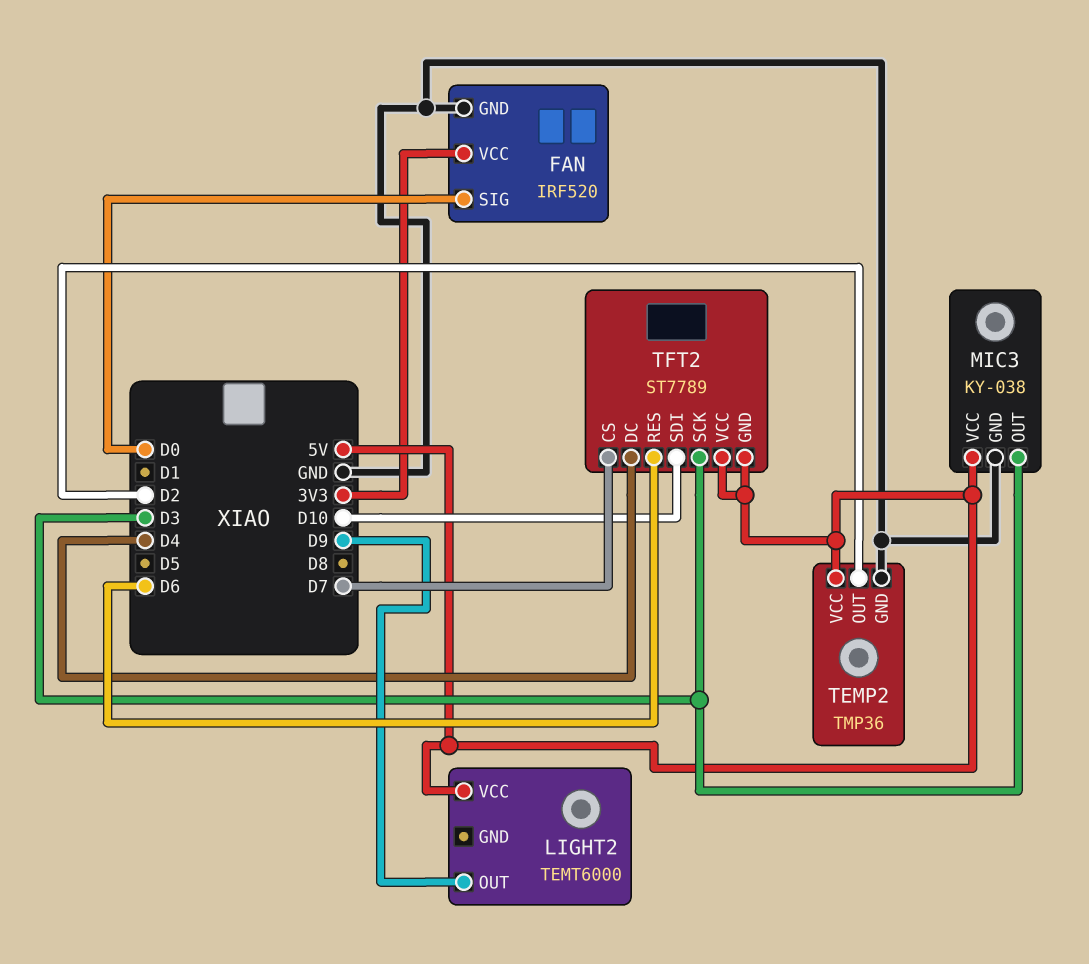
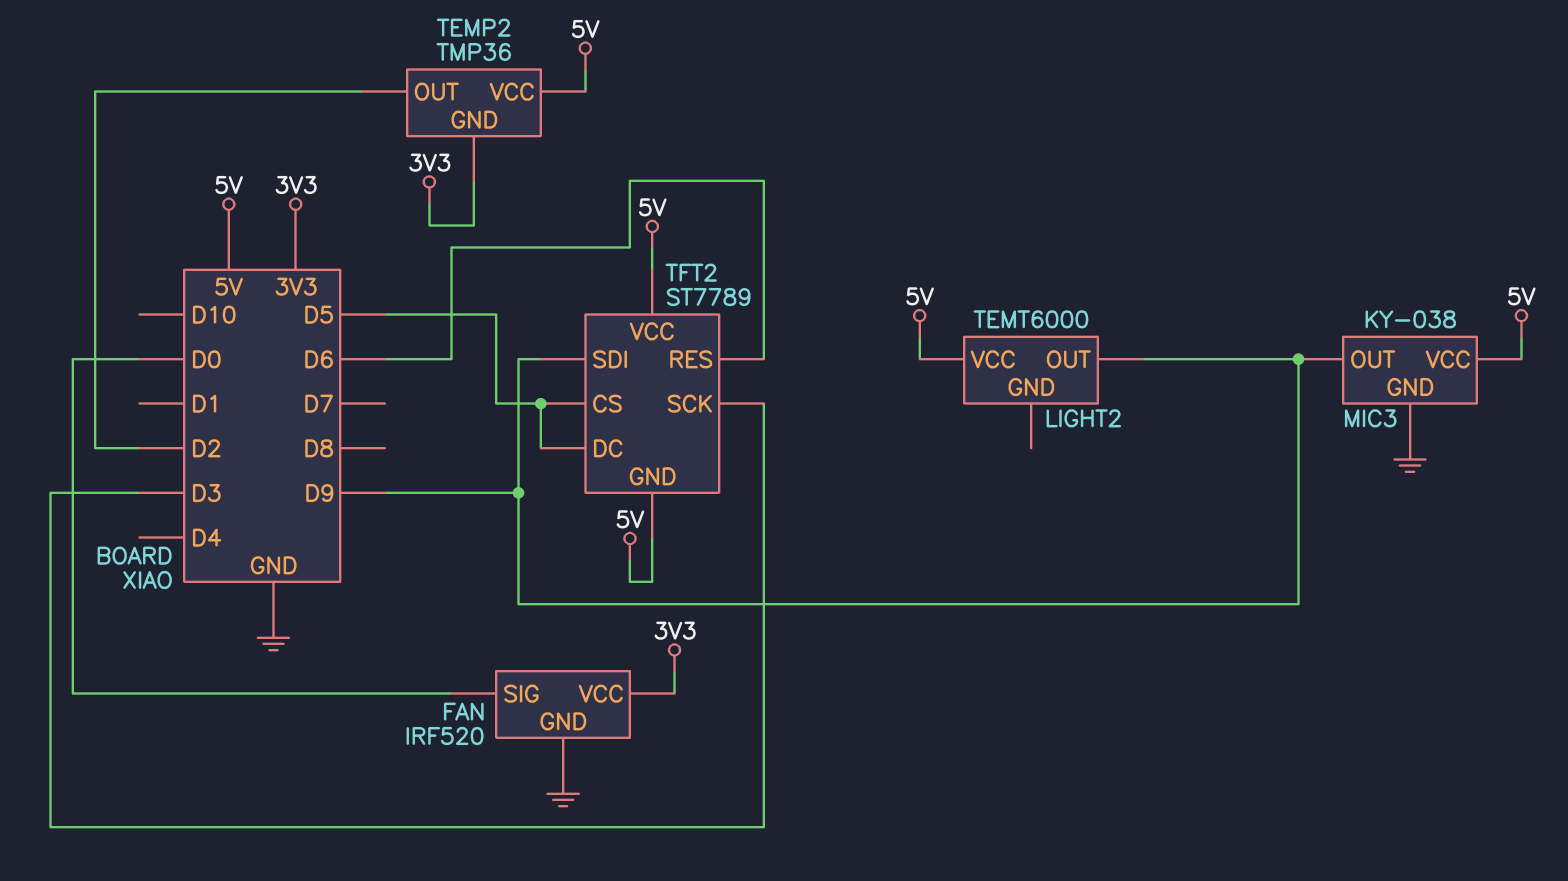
MIC3 pin OUT: D3 -> D9
TEMP2 pin GND: GND -> 3V3
TFT2 pin CS: D7 -> D5
TFT2 pin DC: D4 -> D5
TFT2 pin SDI: D10 -> D9

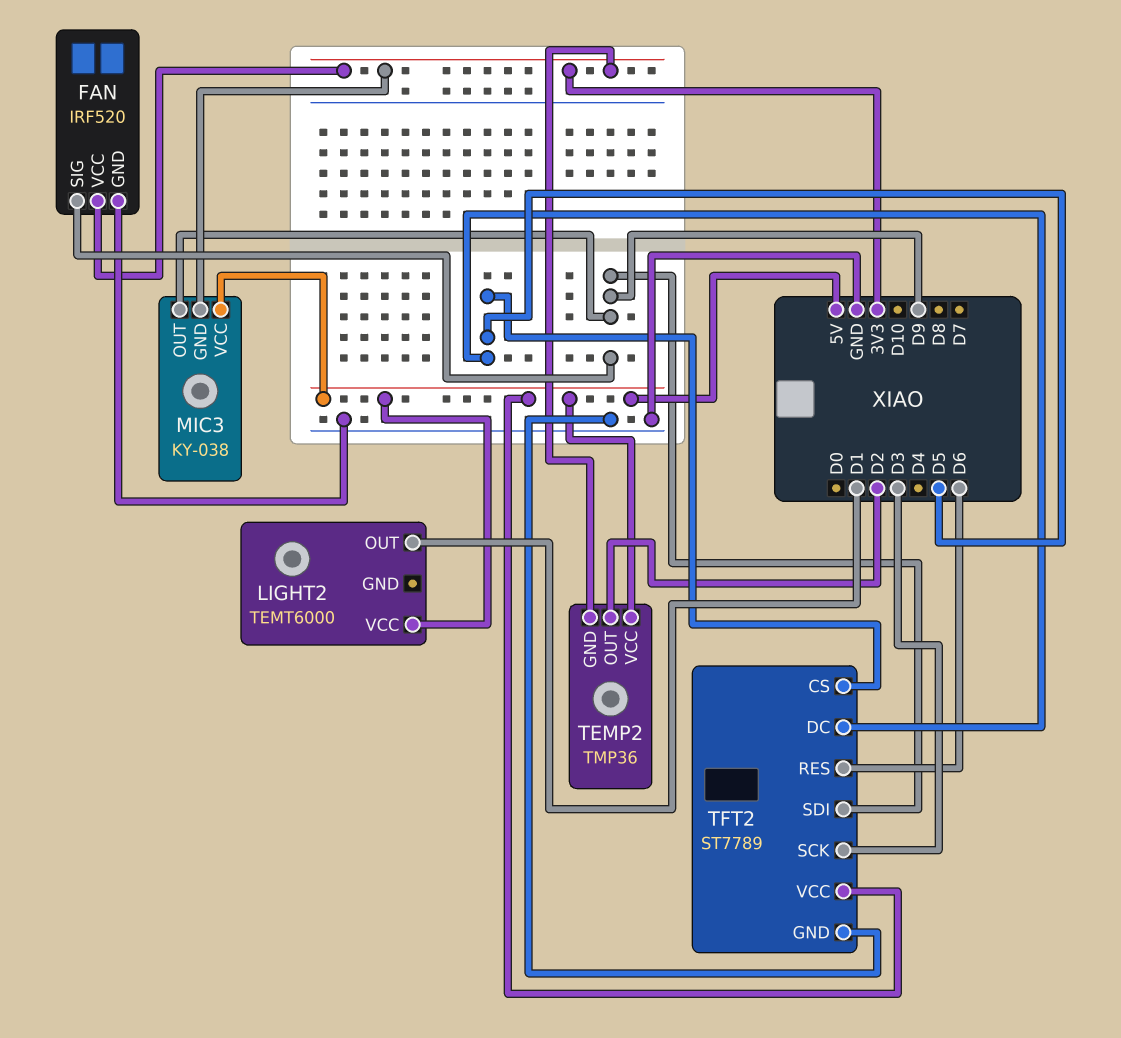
FAN pin SIG: D0 -> D9
LIGHT2 pin OUT: D9 -> D1
MIC3 pin GND: GND -> 3V3
TFT2 pin GND: 5V -> GND

